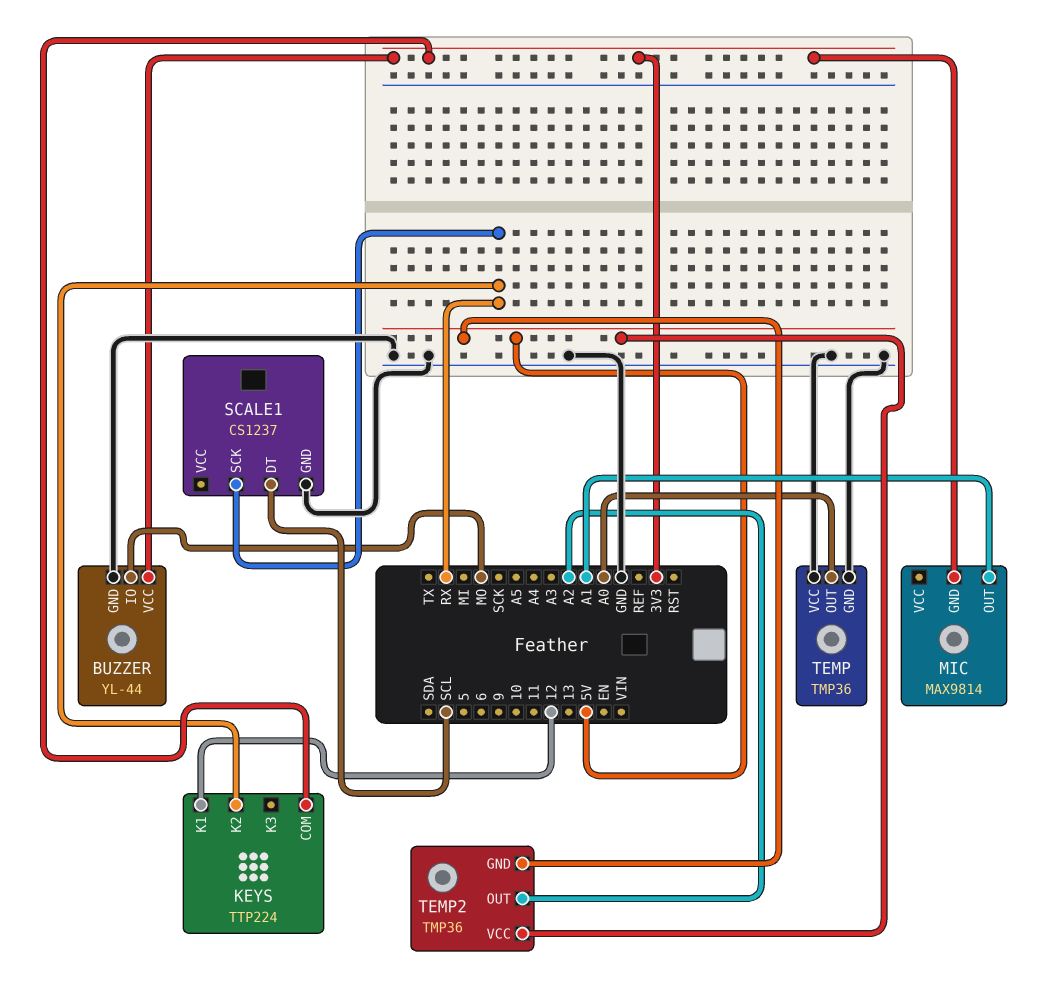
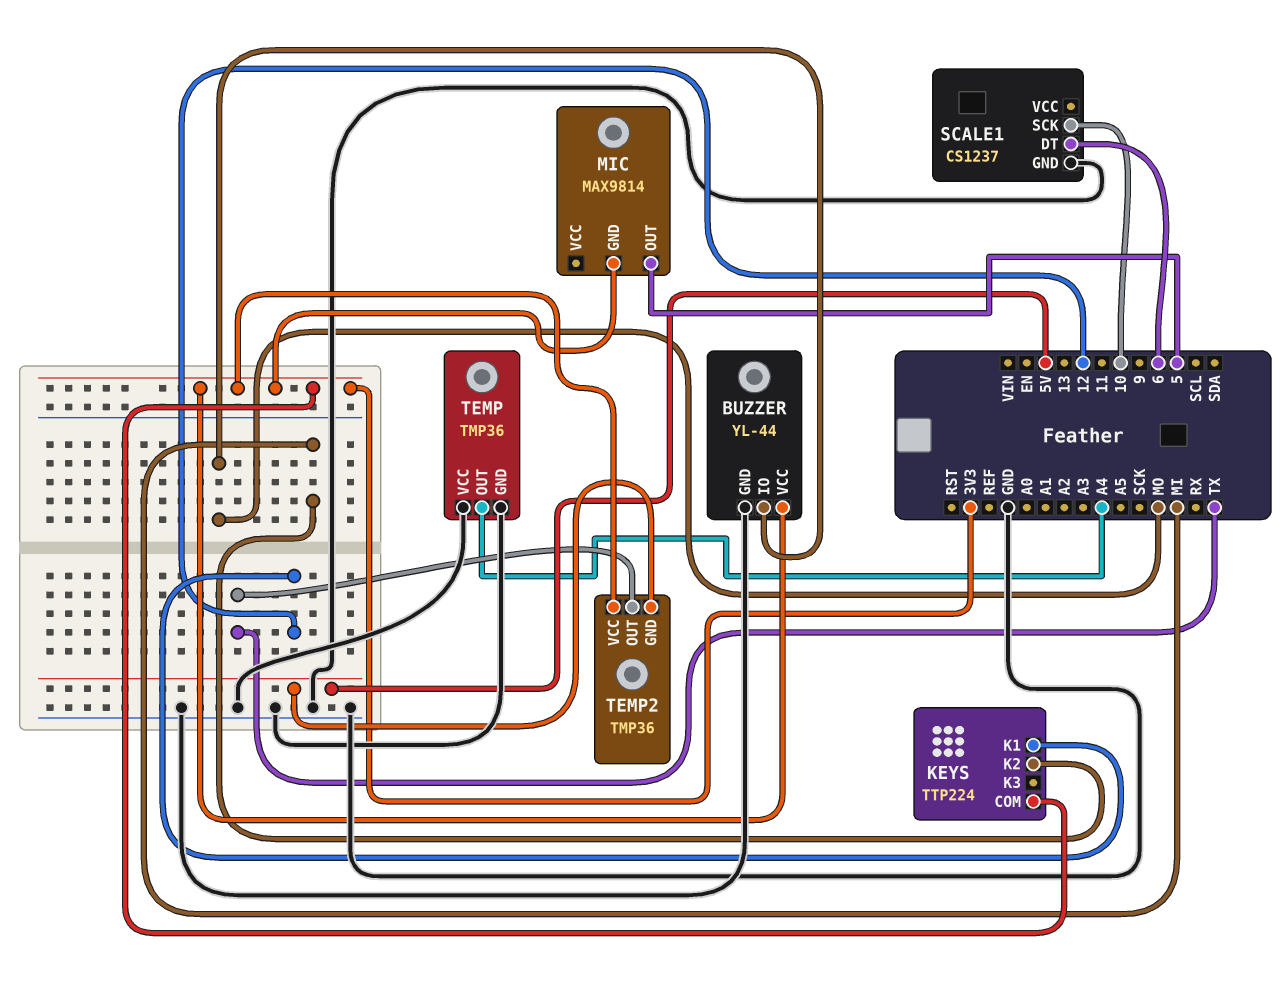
KEYS pin K2: RX -> MI
MIC pin OUT: A1 -> 5
SCALE1 pin DT: SCL -> 6
SCALE1 pin SCK: RX -> 10
TEMP pin OUT: A0 -> A4
TEMP2 pin OUT: A2 -> TX
TEMP2 pin VCC: 5V -> 3V3

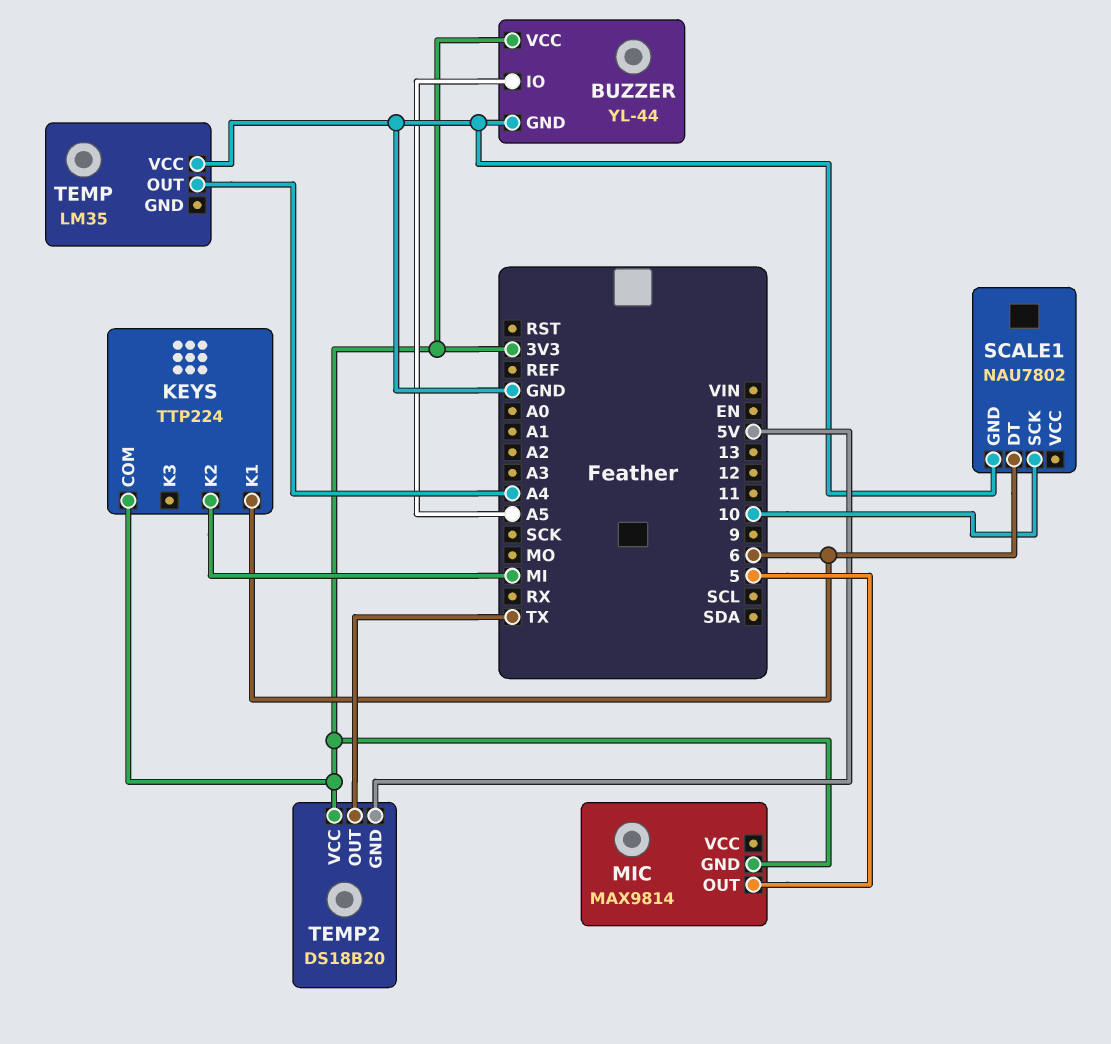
BUZZER pin IO: MO -> A5
KEYS pin K1: 12 -> 6
SCALE1: CS1237 -> NAU7802
TEMP: TMP36 -> LM35
TEMP pin GND: GND -> none
TEMP2: TMP36 -> DS18B20

